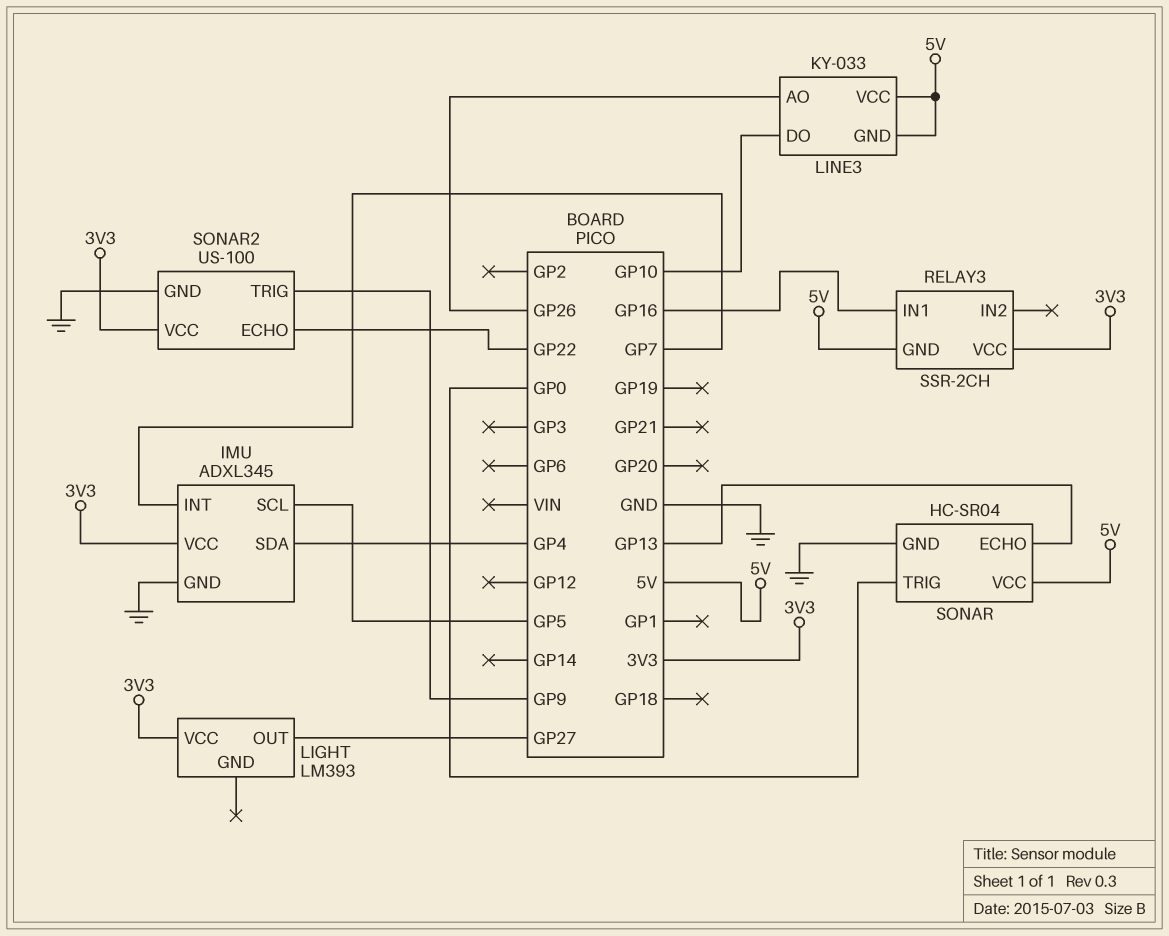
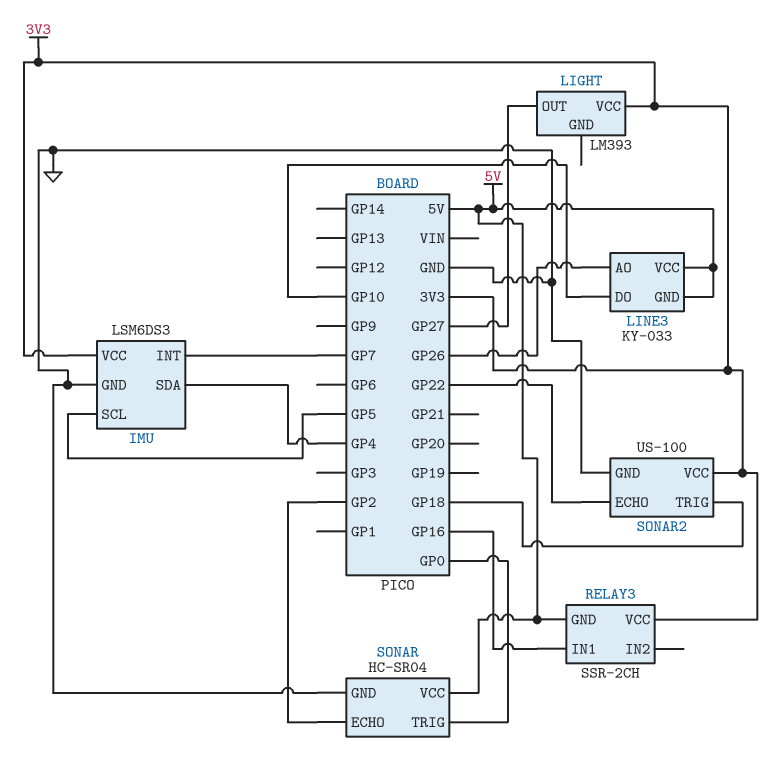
IMU: ADXL345 -> LSM6DS3
SONAR pin ECHO: GP13 -> GP2
SONAR2 pin TRIG: GP9 -> GP18

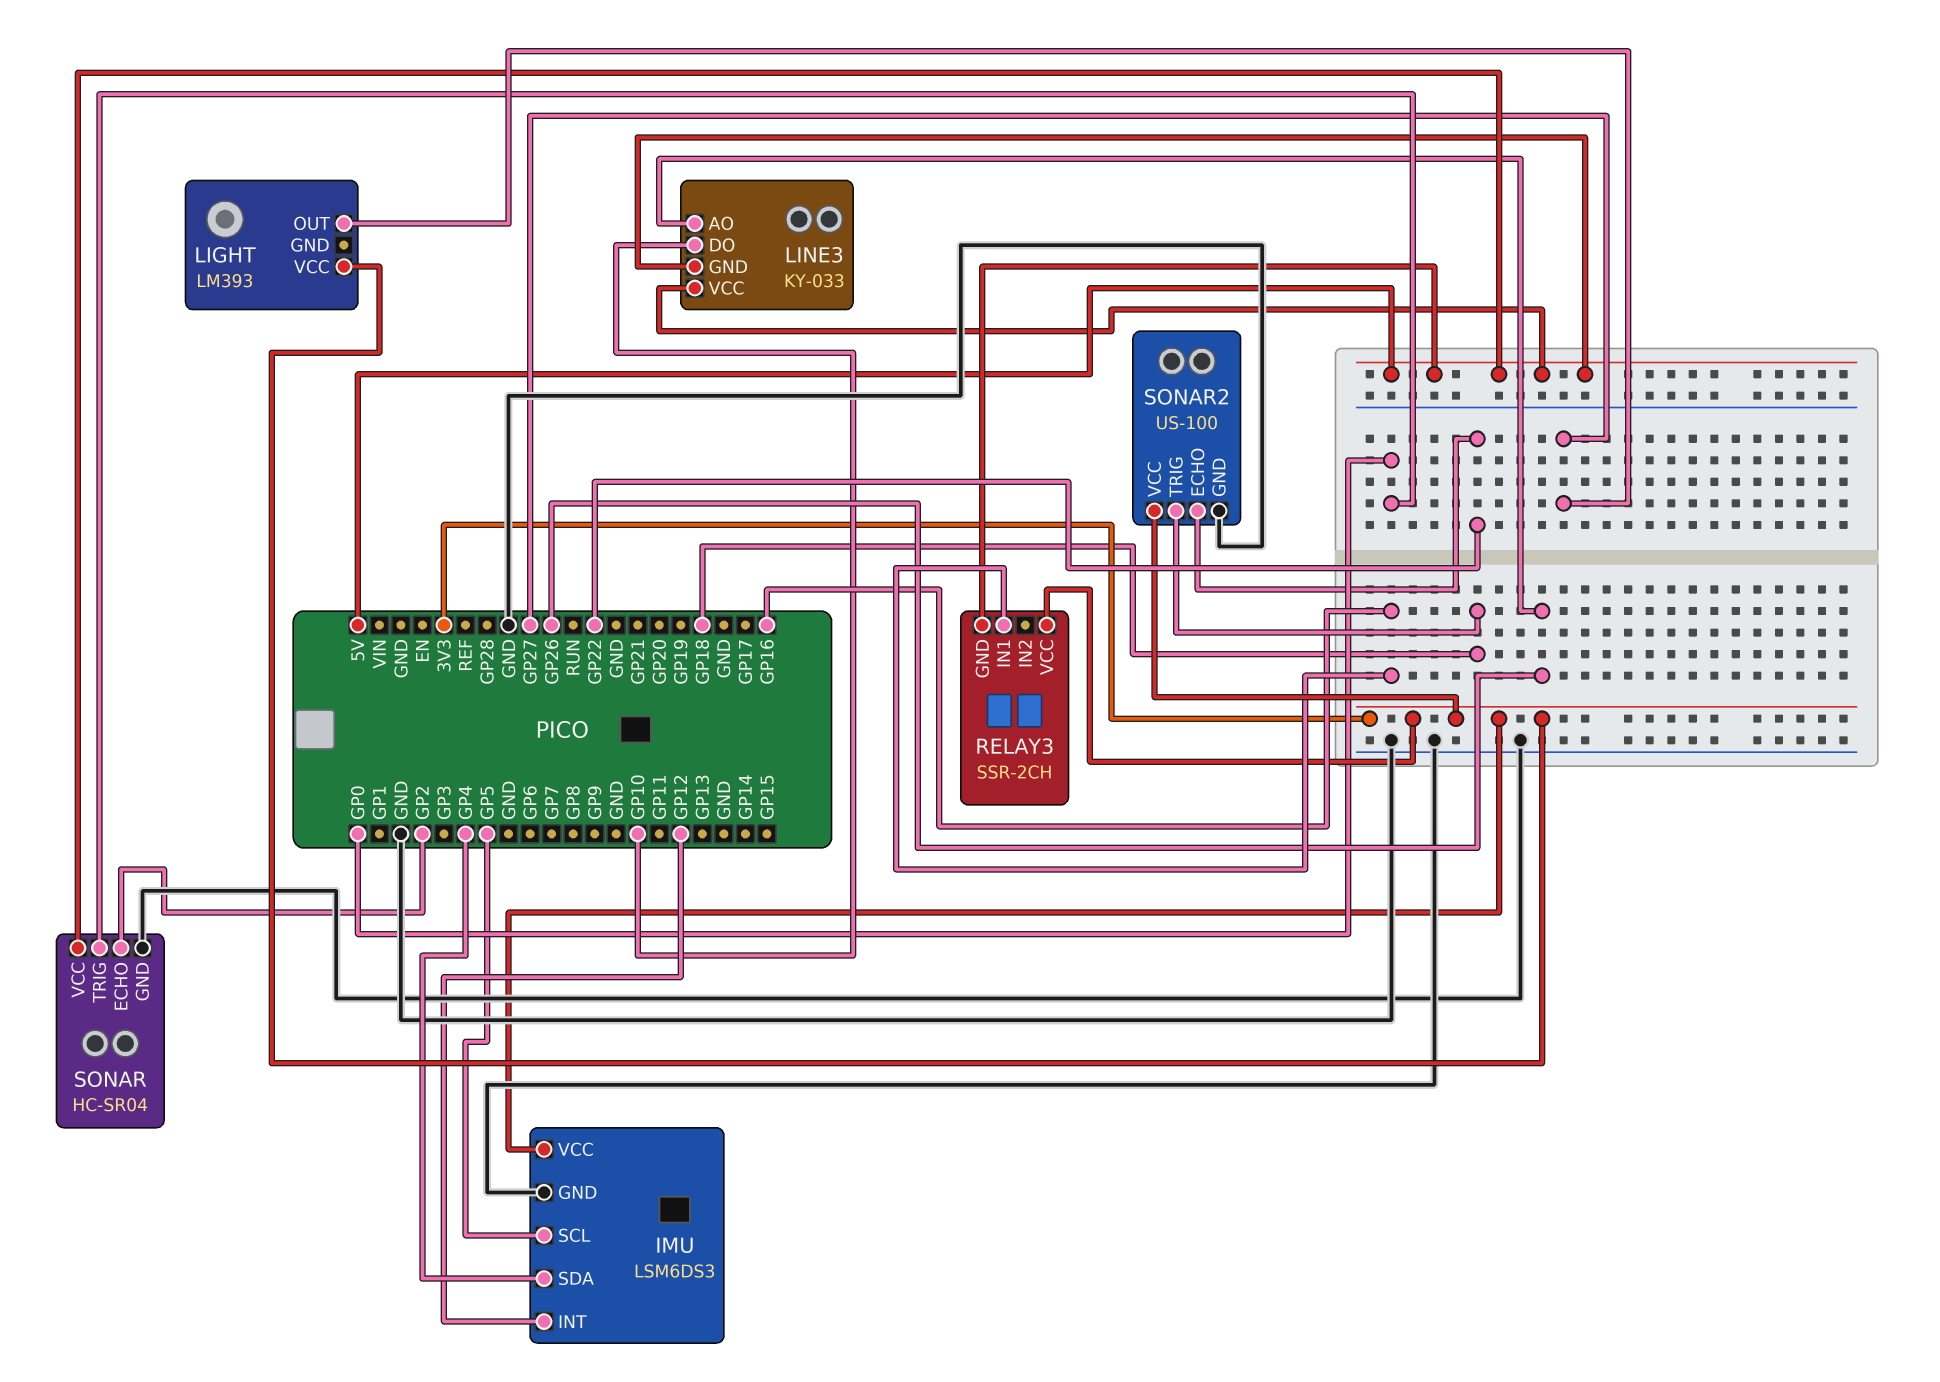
IMU pin INT: GP7 -> GP12

